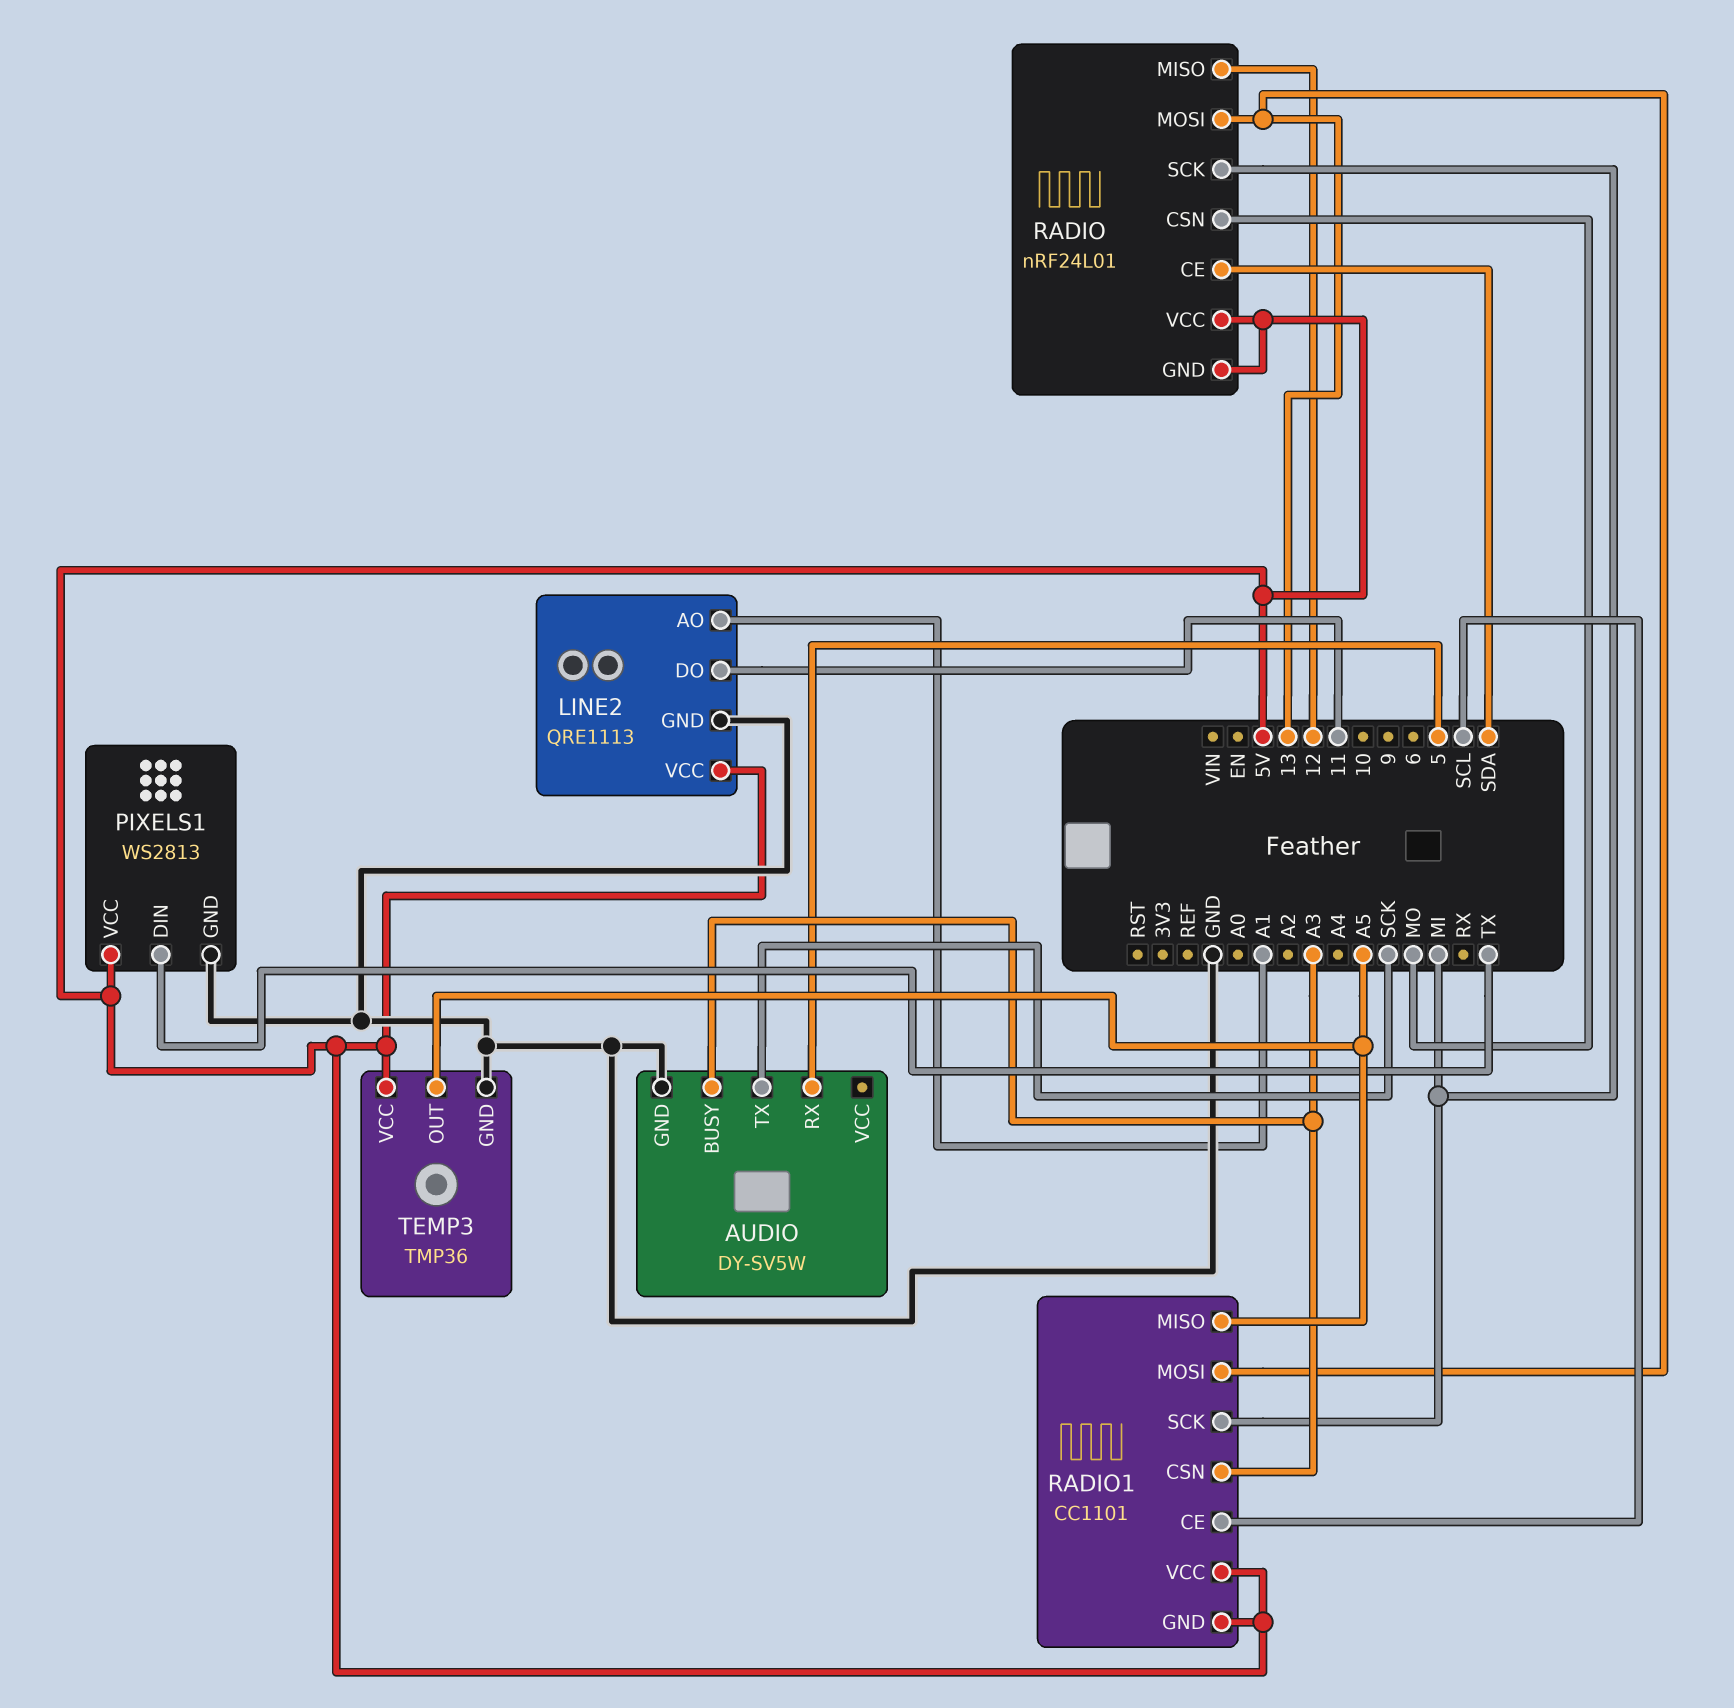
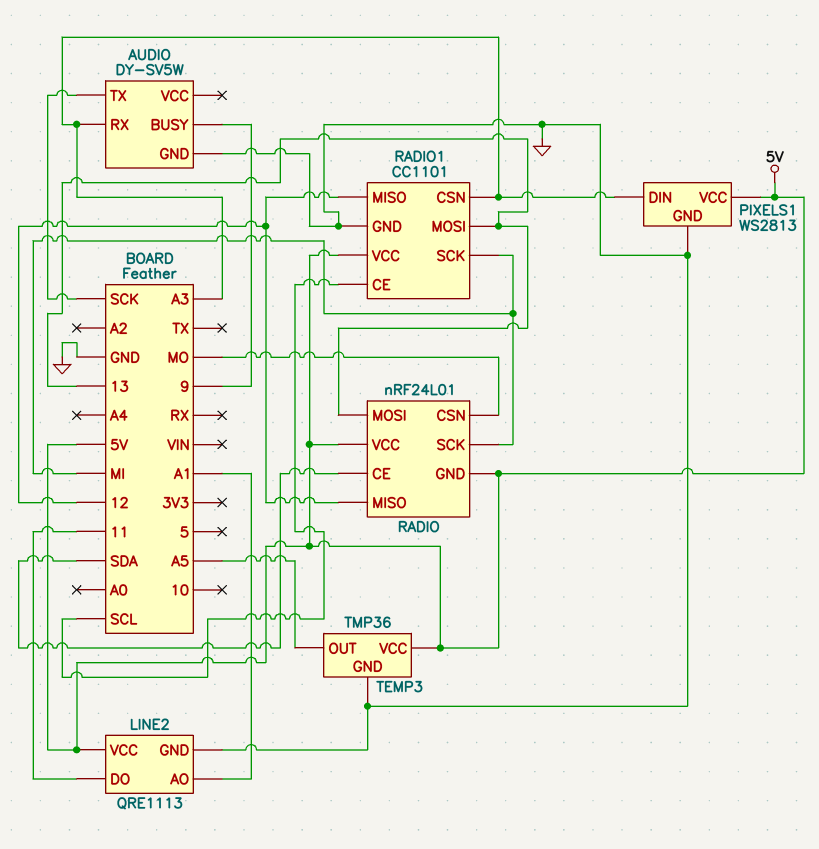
AUDIO pin BUSY: A3 -> 9
AUDIO pin RX: 5 -> A3
PIXELS1 pin DIN: TX -> A3
RADIO1 pin GND: 5V -> GND
RADIO1 pin MISO: A5 -> 12

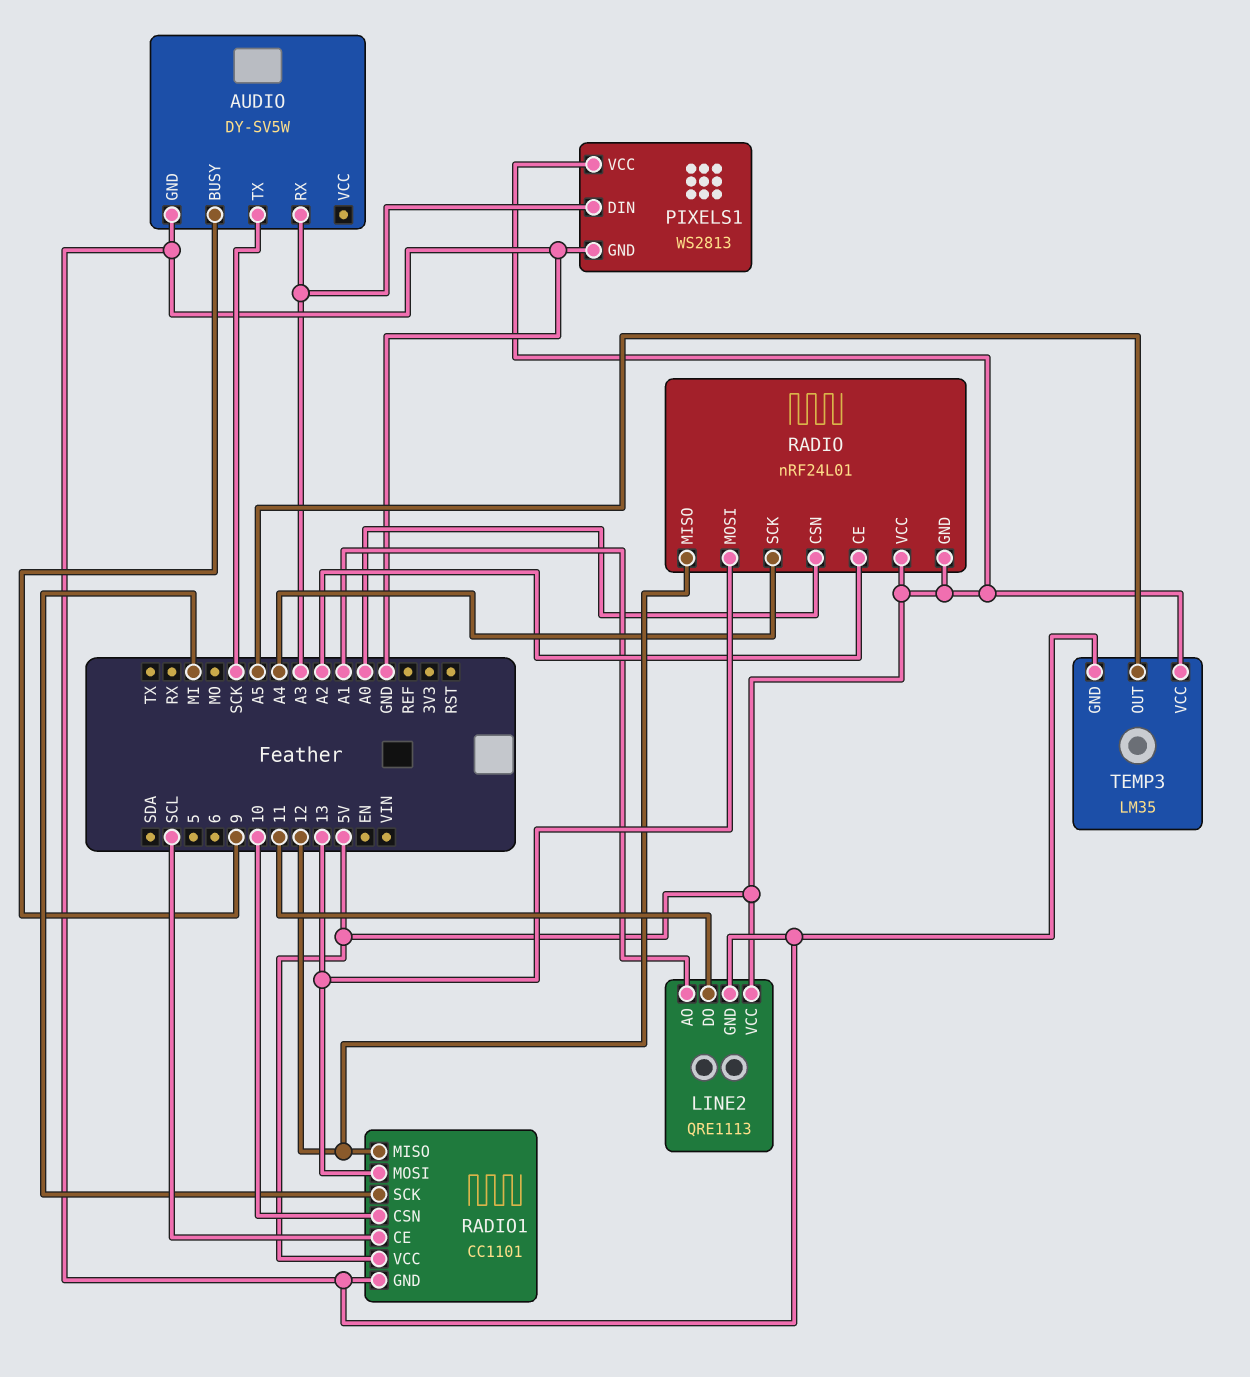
RADIO pin CE: SDA -> A2
RADIO pin CSN: MO -> A0
RADIO pin SCK: MI -> A4
RADIO1 pin CSN: A3 -> 10
TEMP3: TMP36 -> LM35

